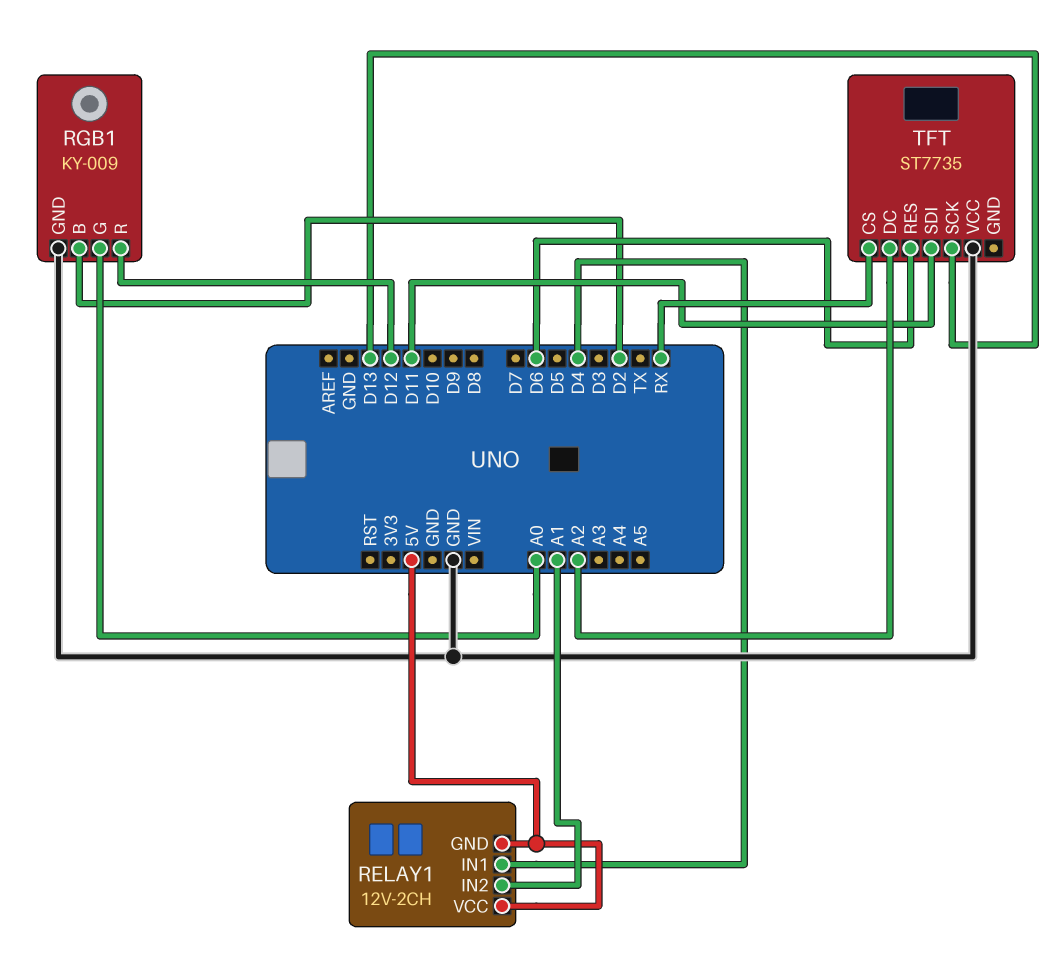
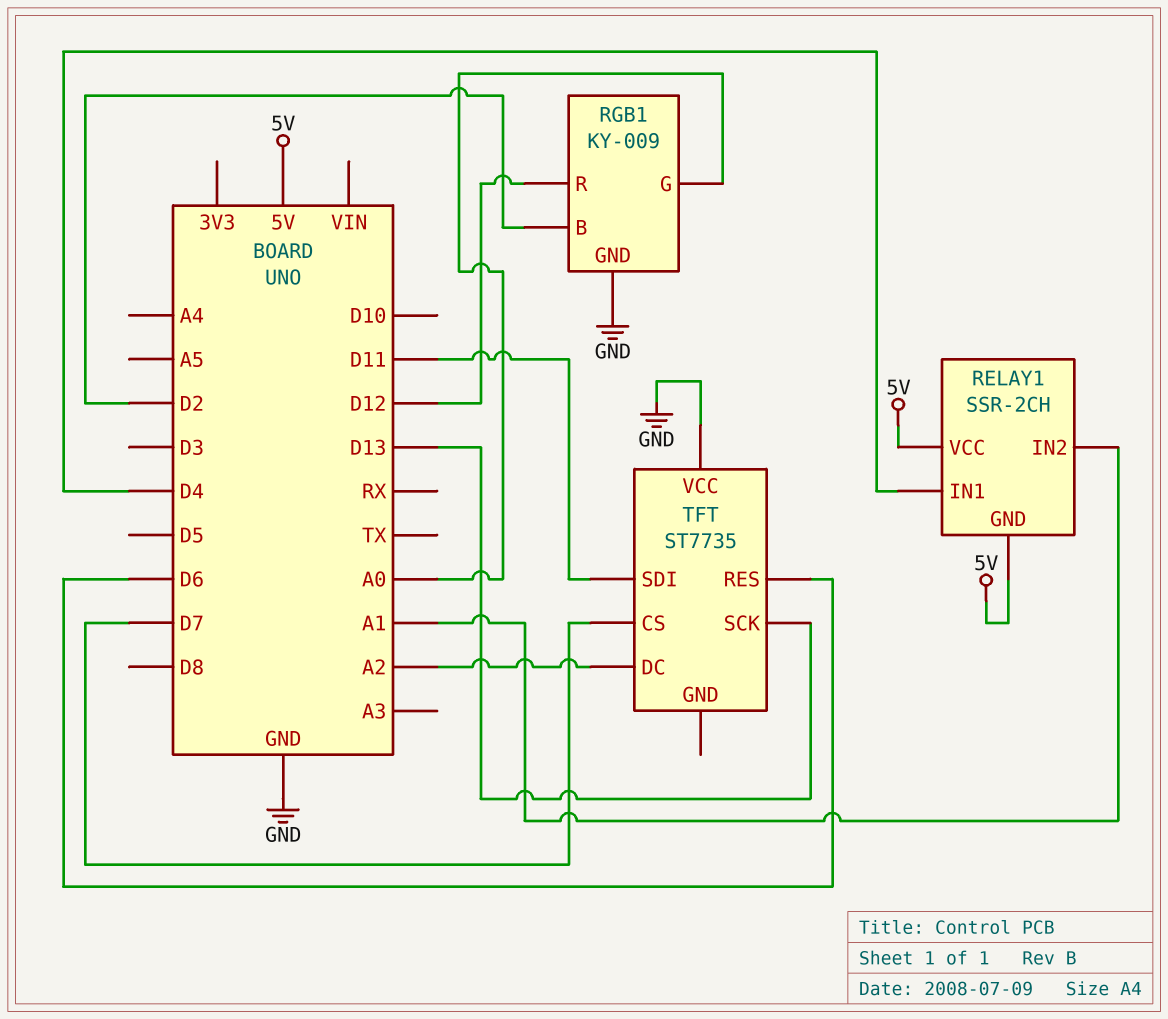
RELAY1: 12V-2CH -> SSR-2CH
TFT pin CS: RX -> D7

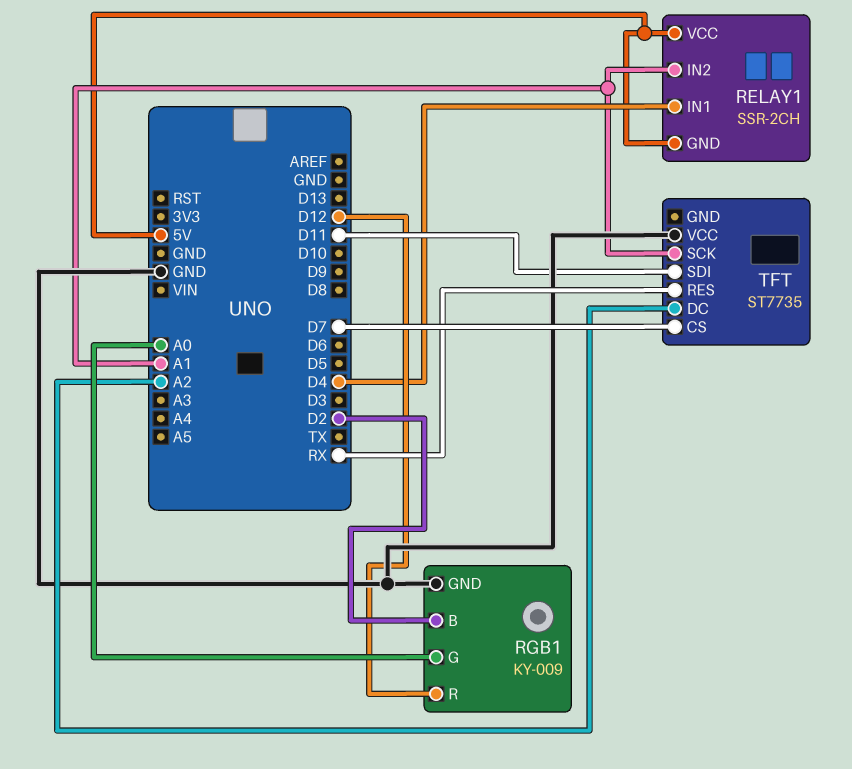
TFT pin RES: D6 -> RX
TFT pin SCK: D13 -> A1

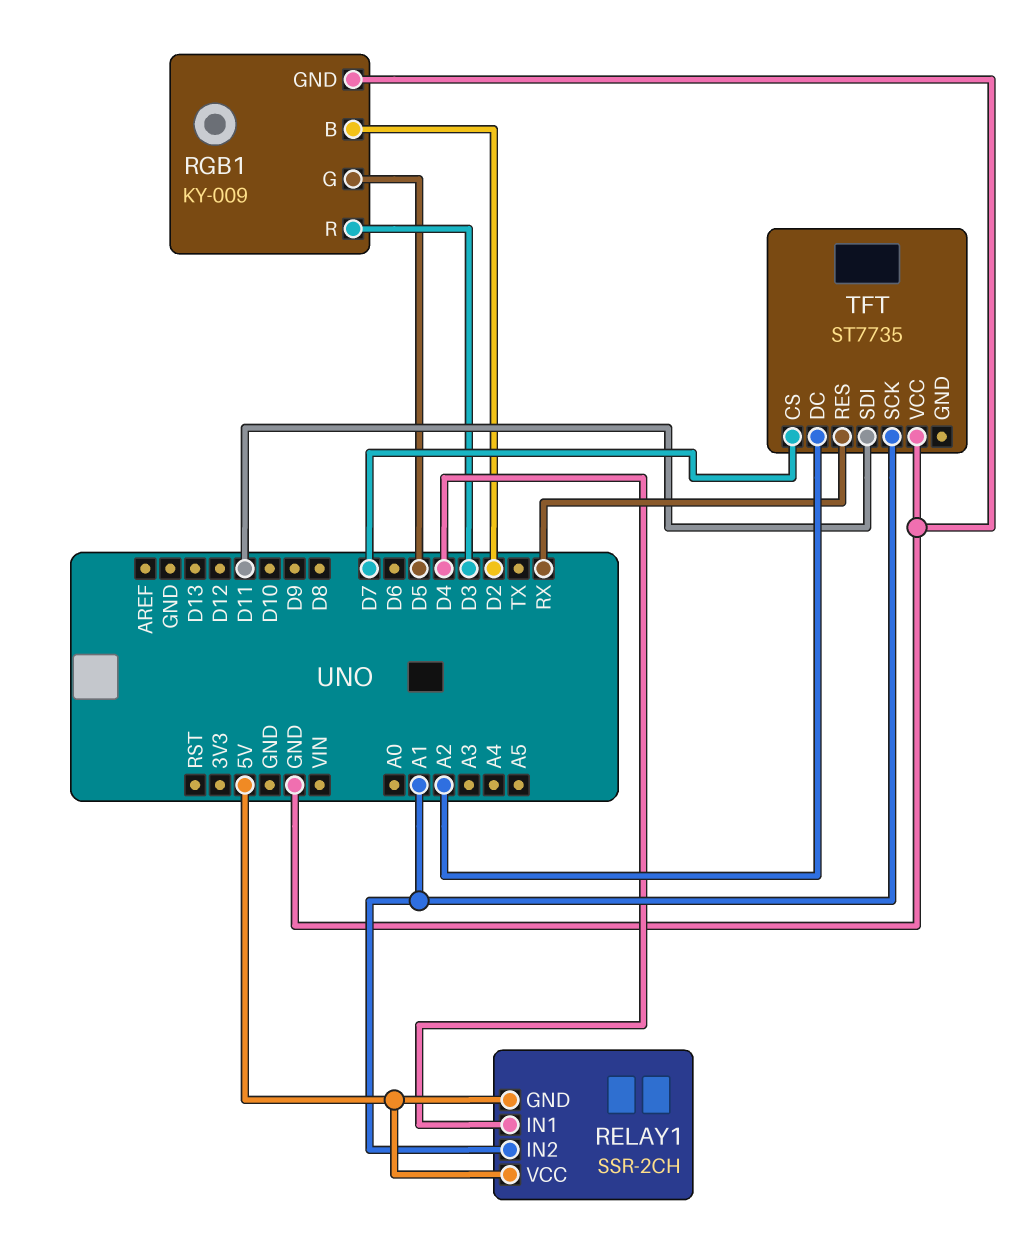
RGB1 pin G: A0 -> D5
RGB1 pin R: D12 -> D3

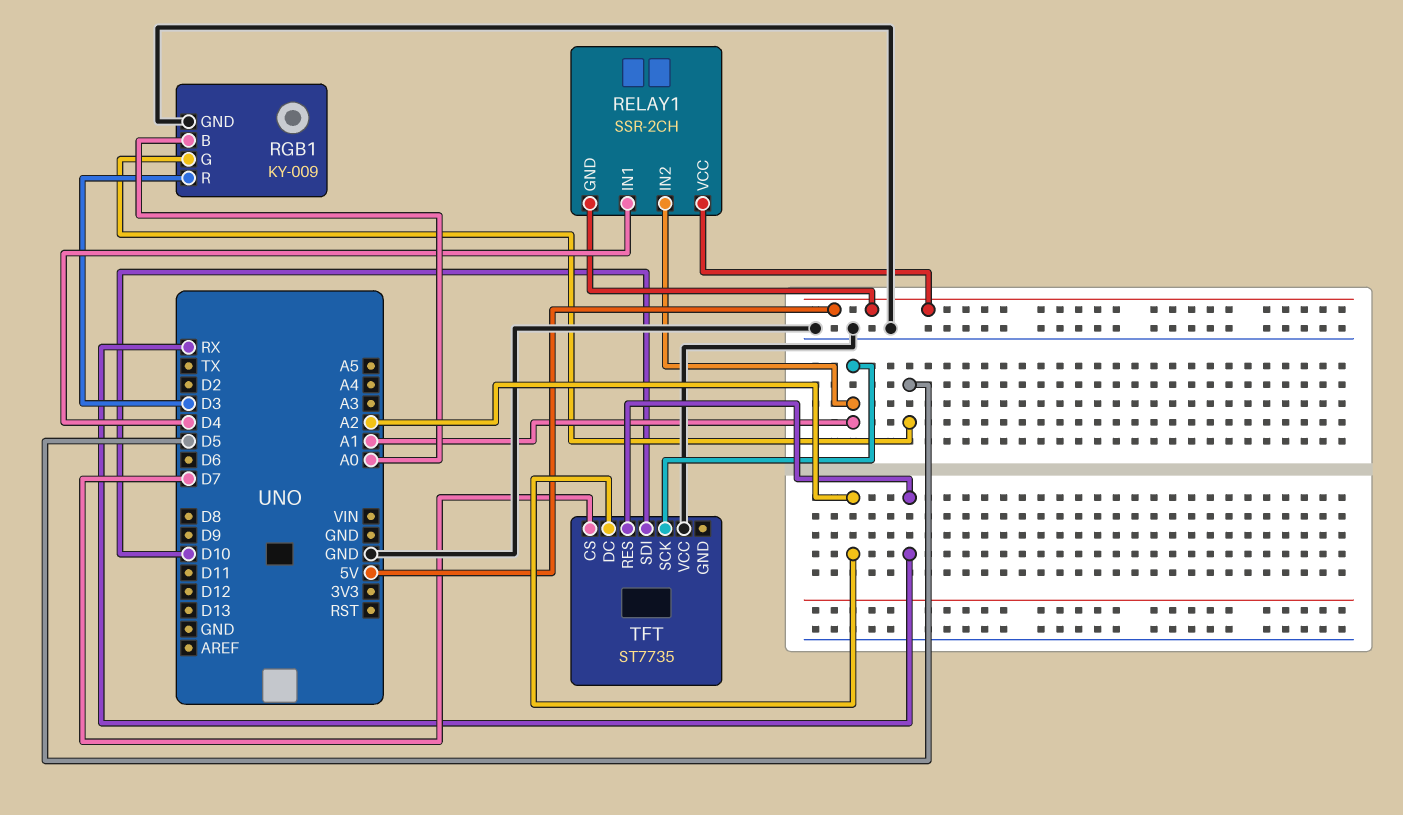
RGB1 pin B: D2 -> A0
TFT pin SDI: D11 -> D10

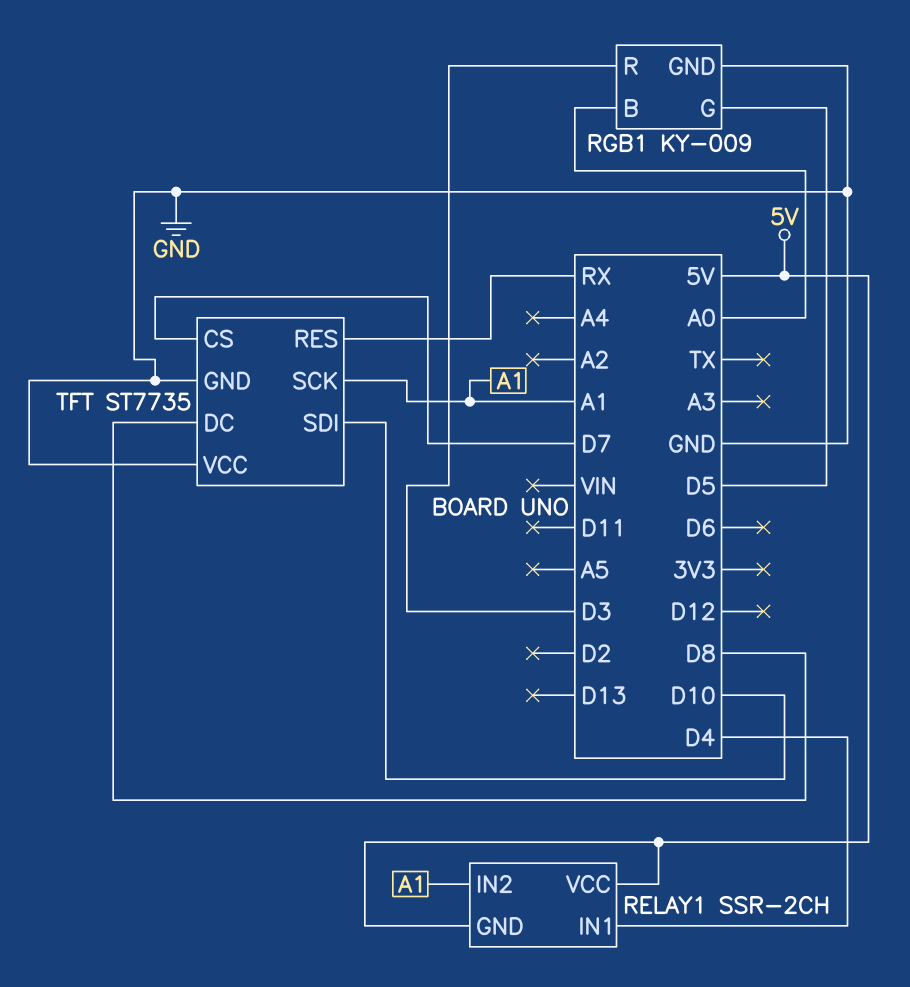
TFT pin DC: A2 -> D8
TFT pin GND: none -> GND

